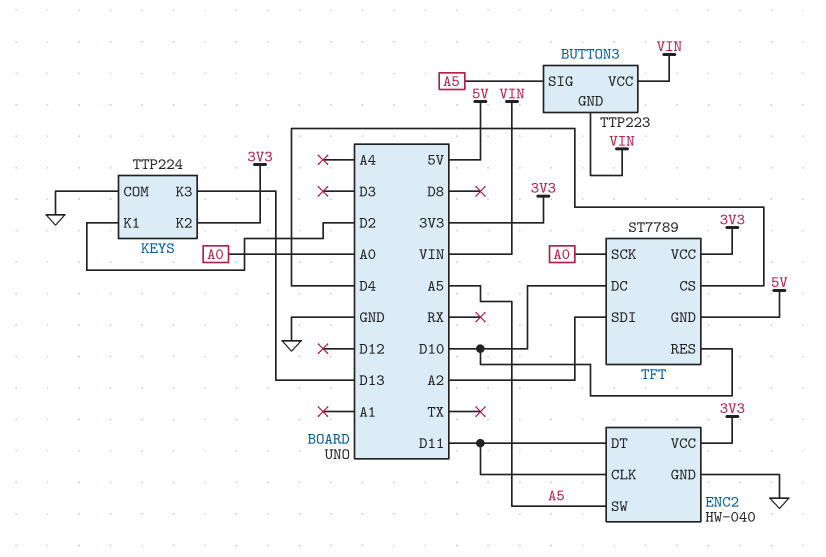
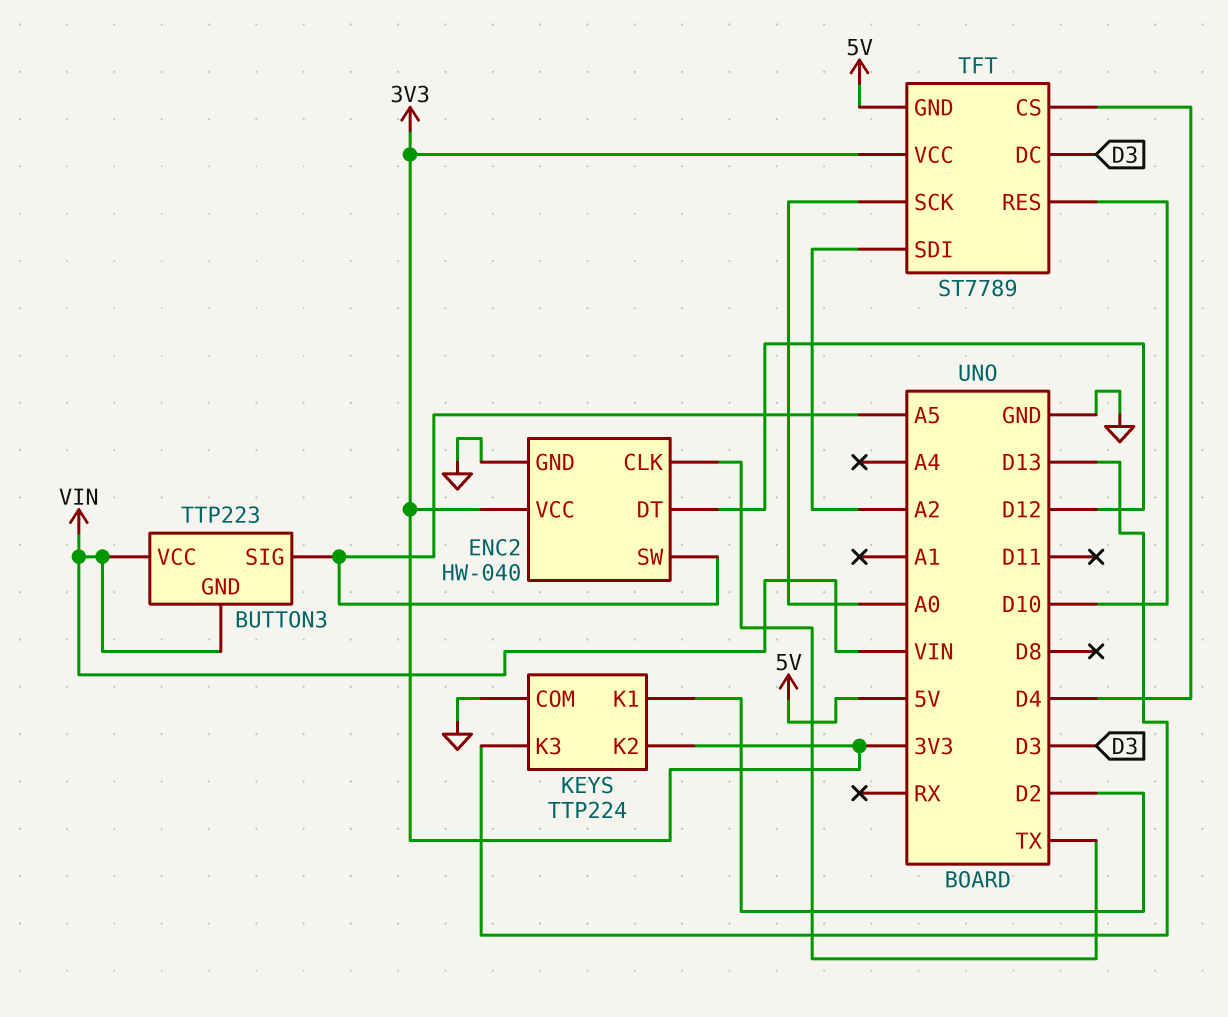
ENC2 pin CLK: D11 -> TX
ENC2 pin DT: D11 -> D12
TFT pin DC: D10 -> D3

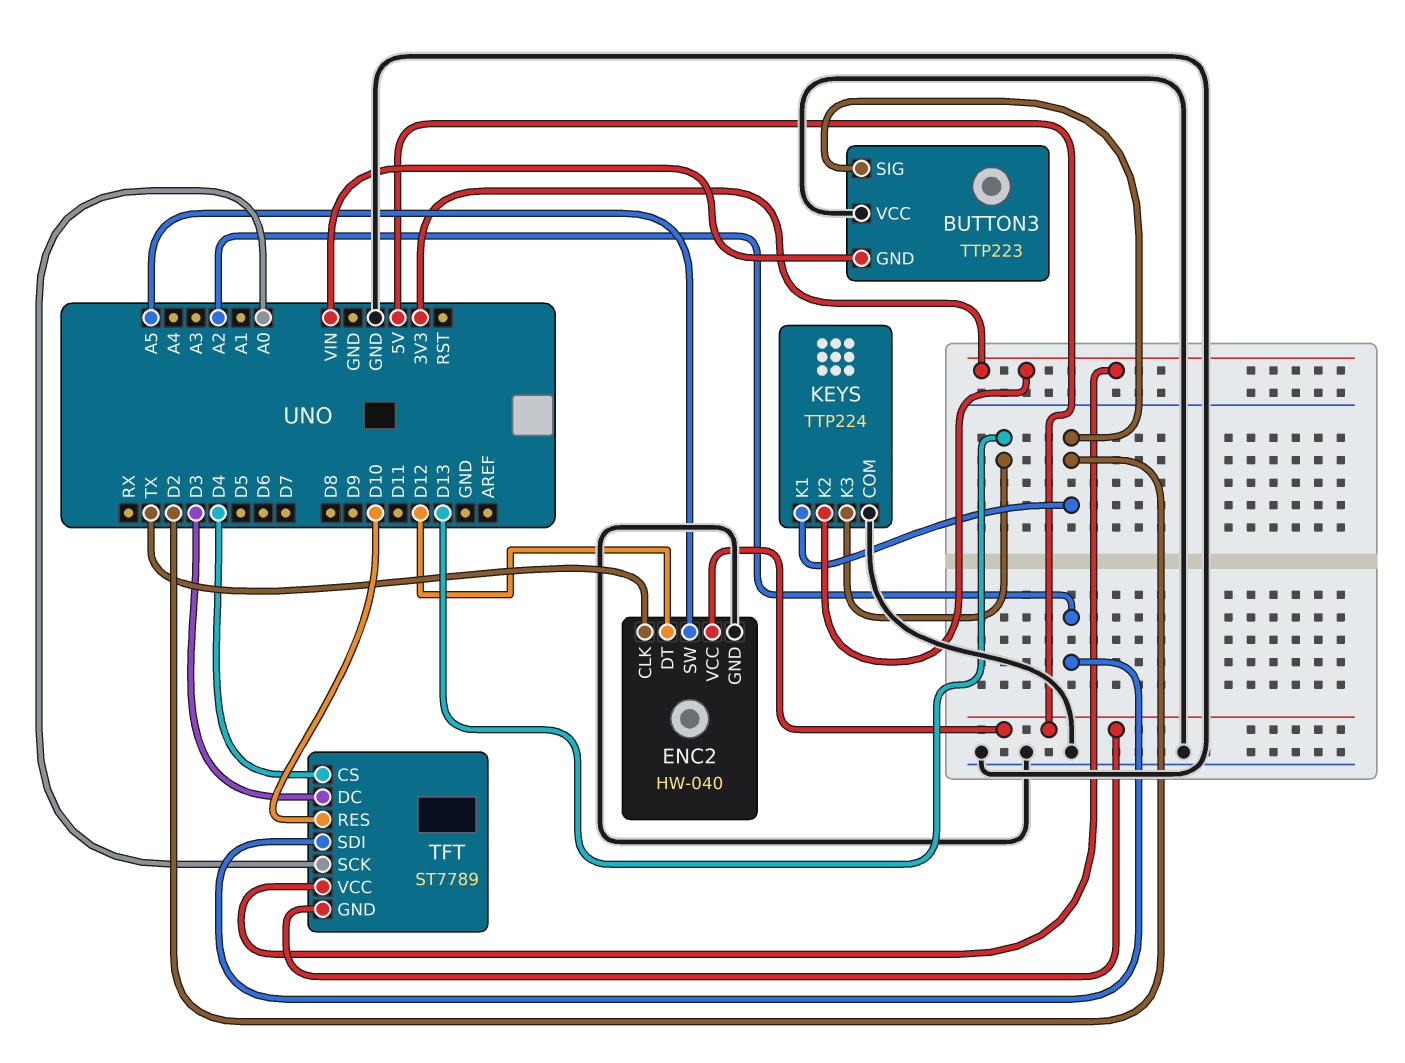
BUTTON3 pin SIG: A5 -> D2
BUTTON3 pin VCC: VIN -> GND
ENC2 pin VCC: 3V3 -> 5V

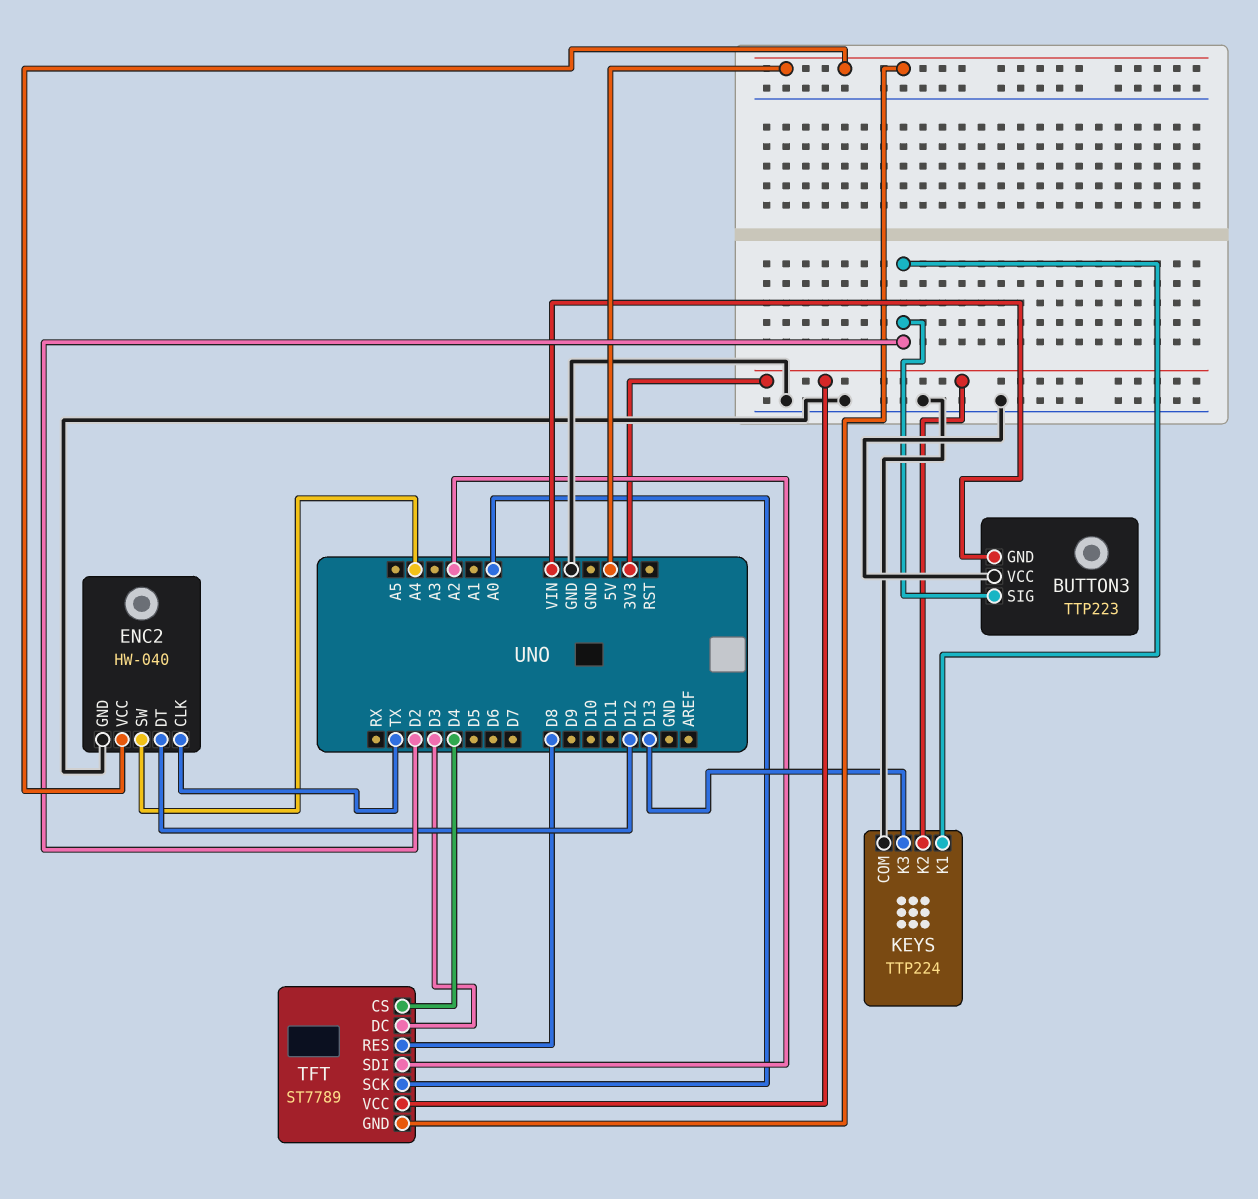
ENC2 pin SW: A5 -> A4
TFT pin RES: D10 -> D8

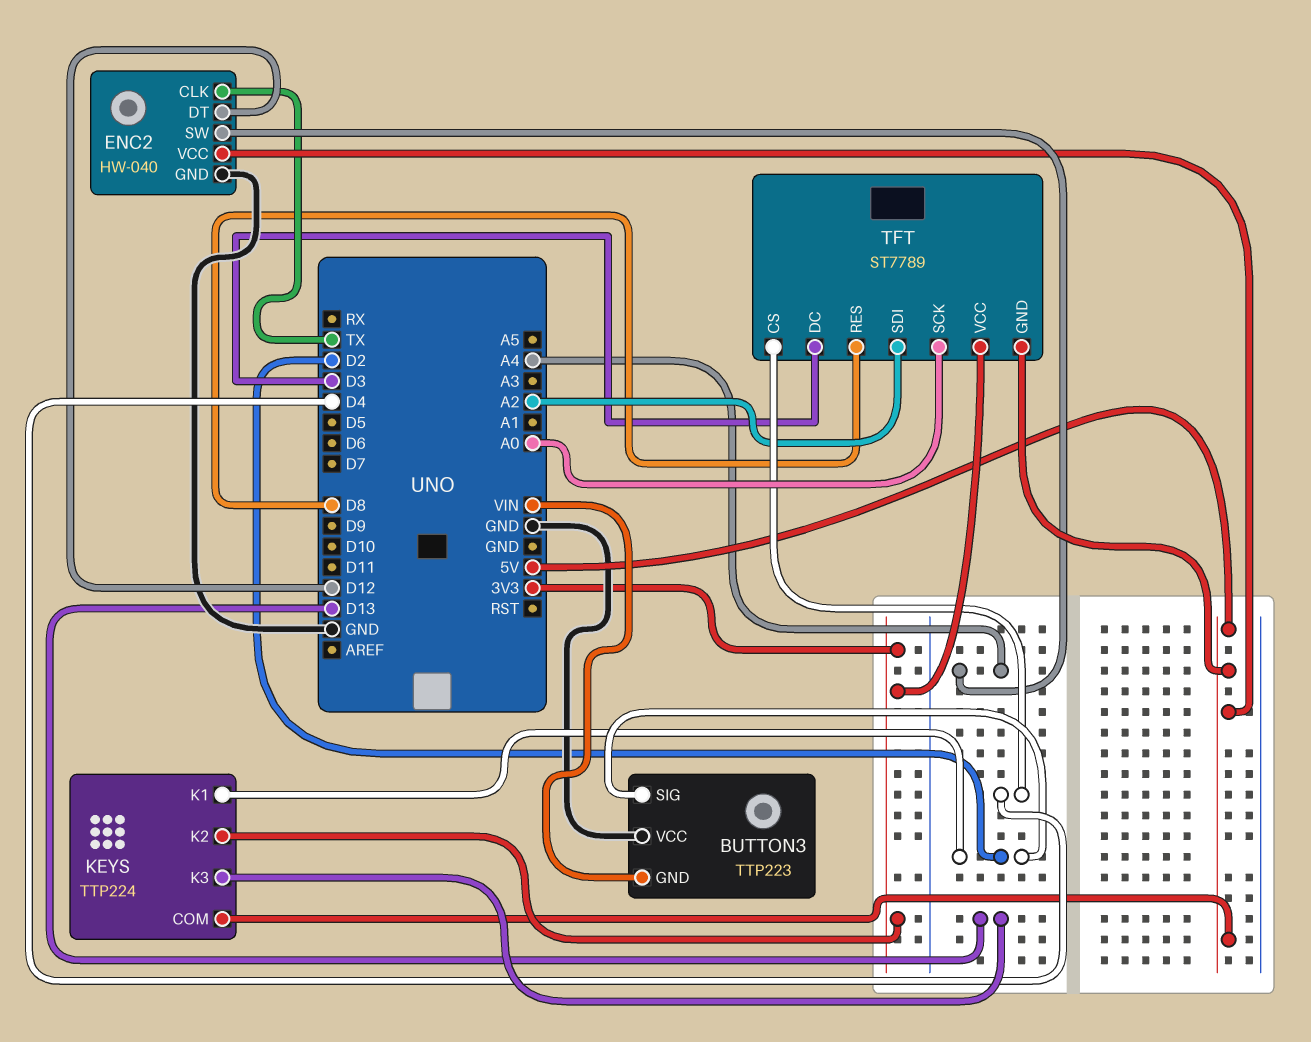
KEYS pin COM: GND -> 5V

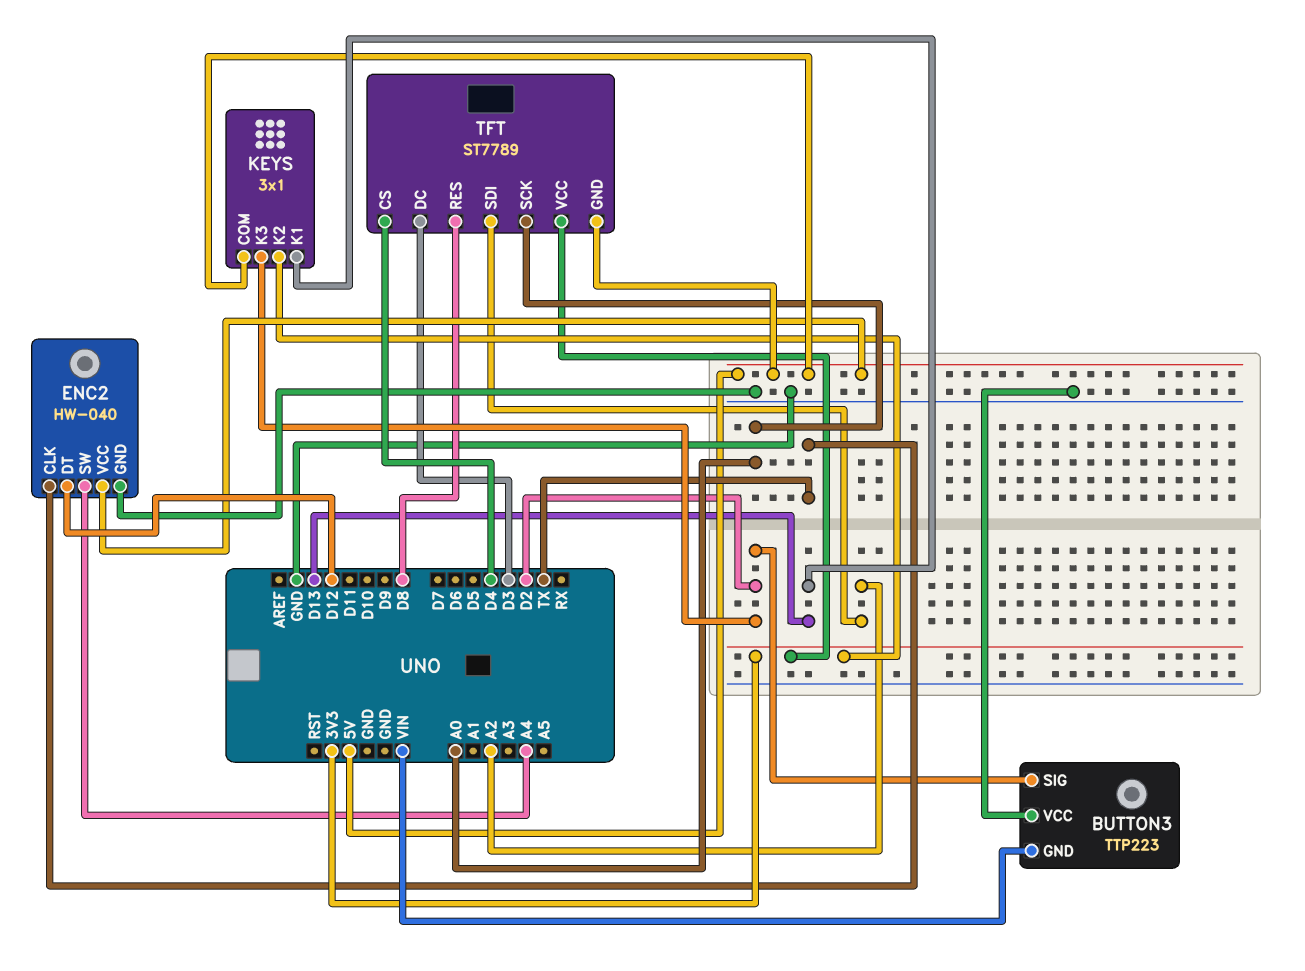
KEYS: TTP224 -> 3x1
KEYS pin K1: D2 -> D13
KEYS pin K3: D13 -> D2

